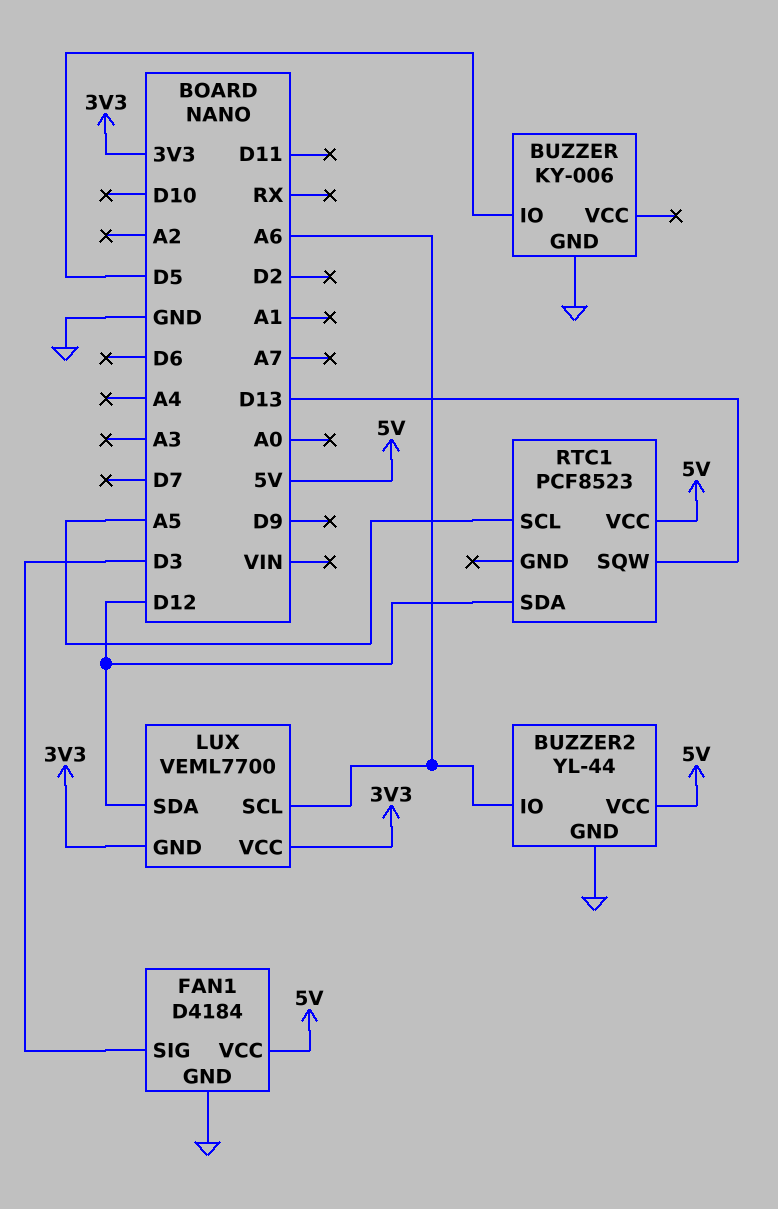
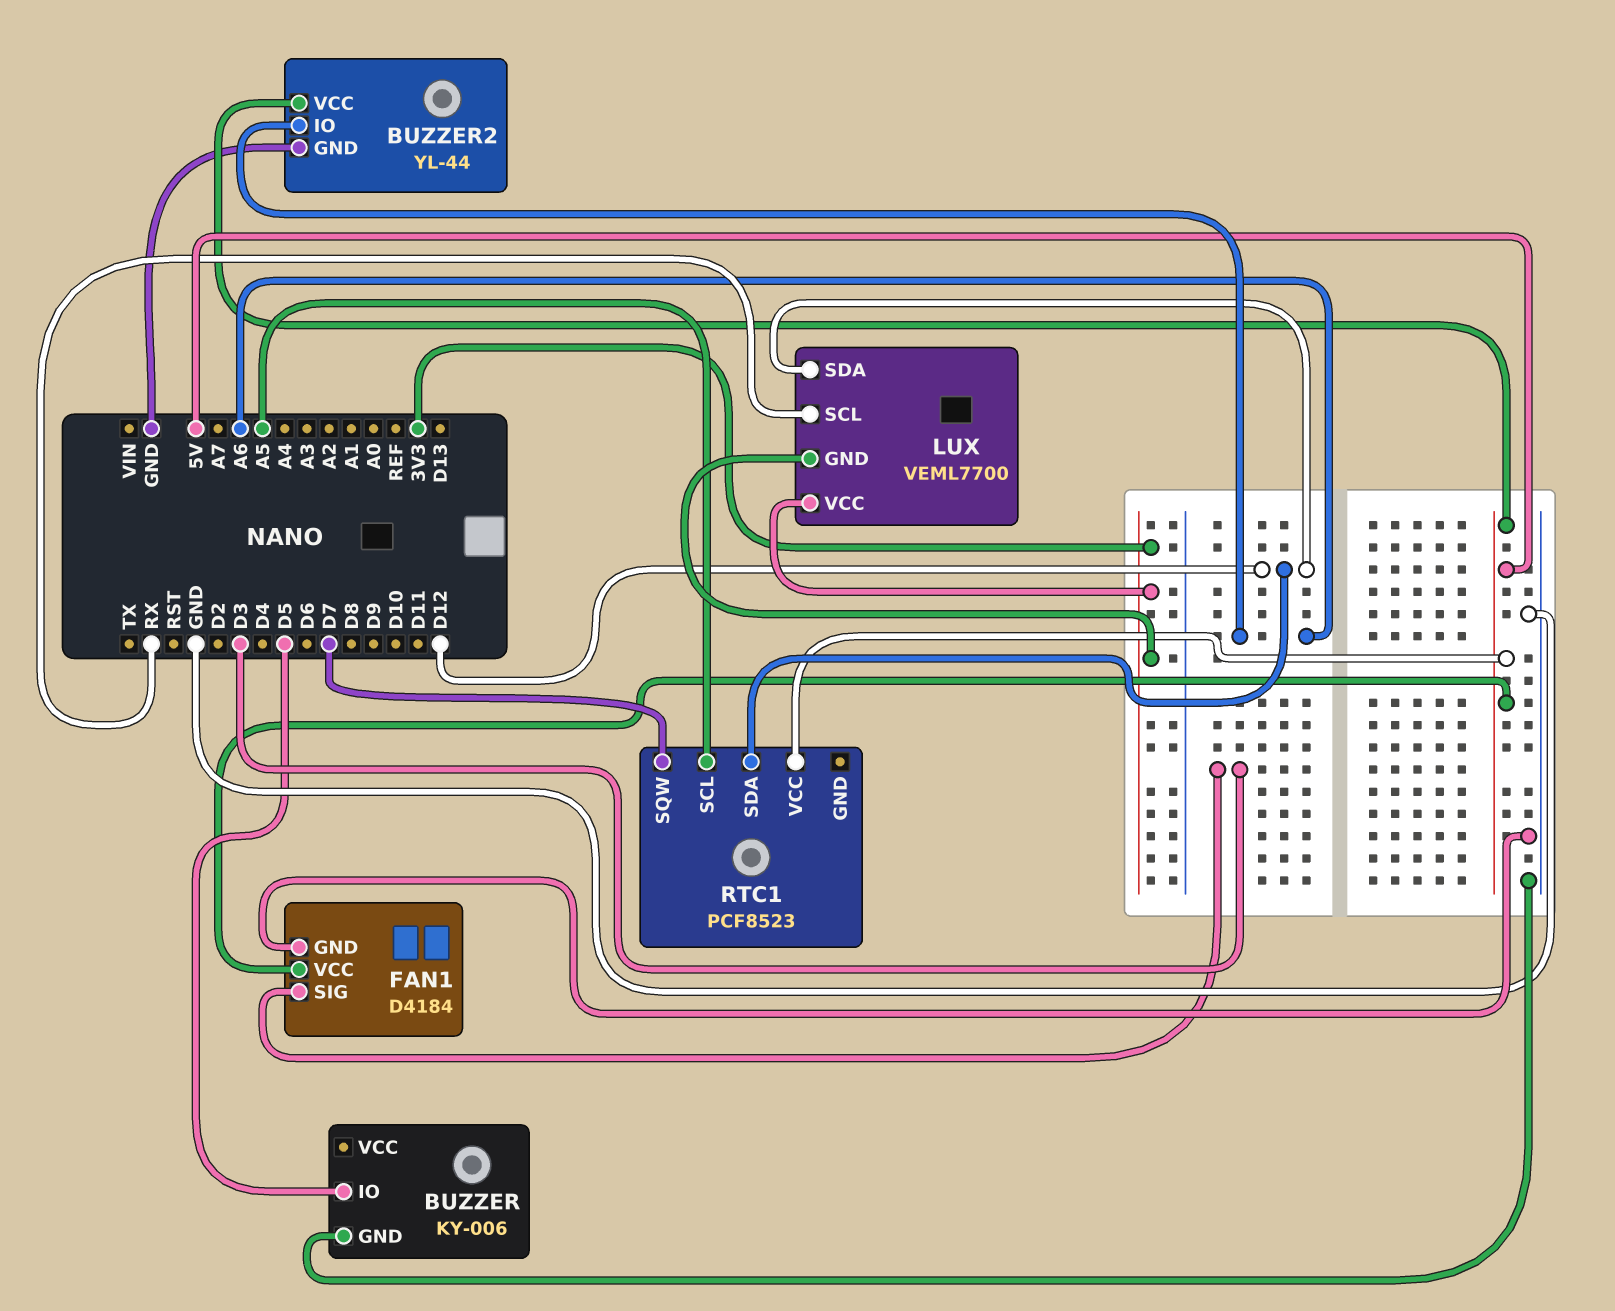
LUX pin SCL: A6 -> RX
RTC1 pin SQW: D13 -> D7

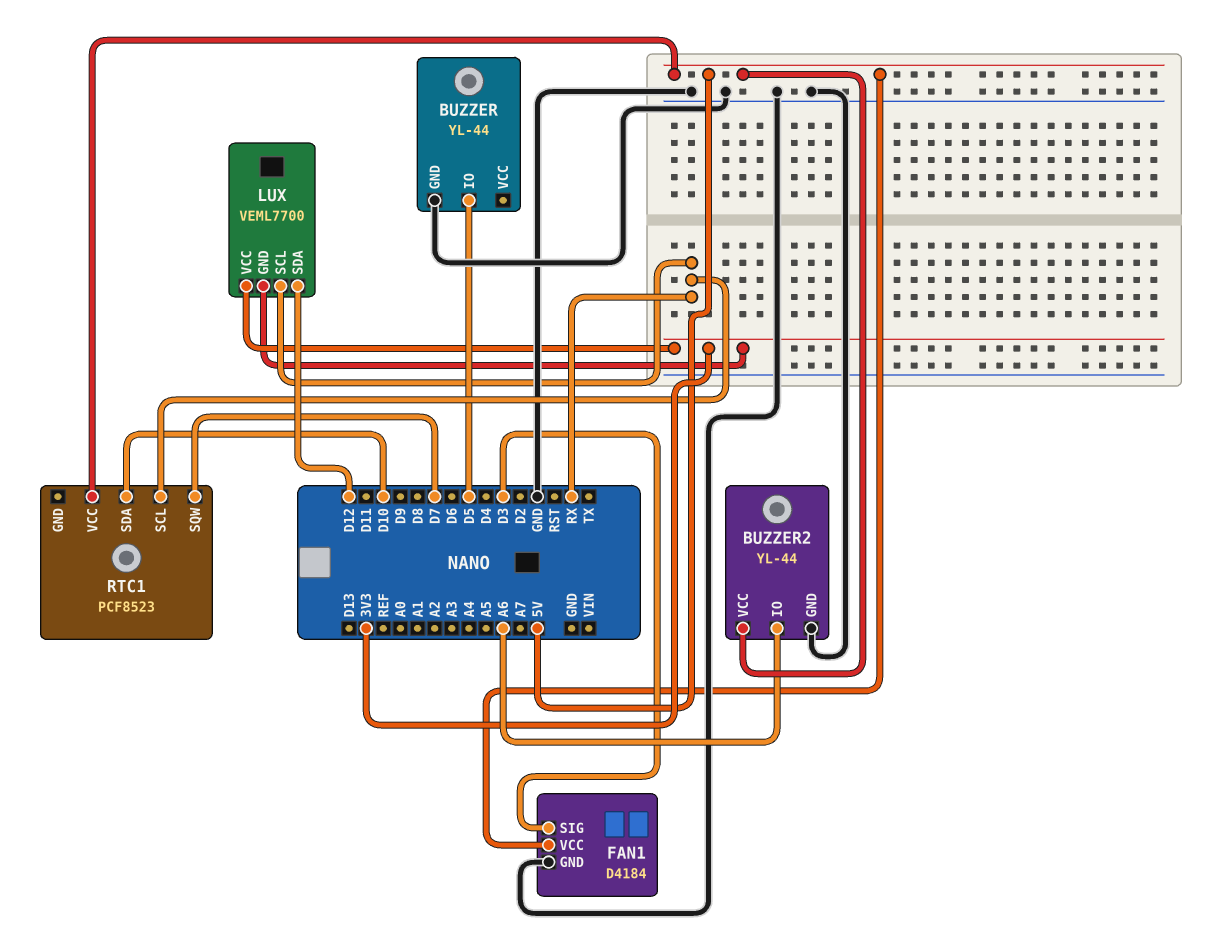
BUZZER: KY-006 -> YL-44
RTC1 pin SCL: A5 -> RX
RTC1 pin SDA: D12 -> D10

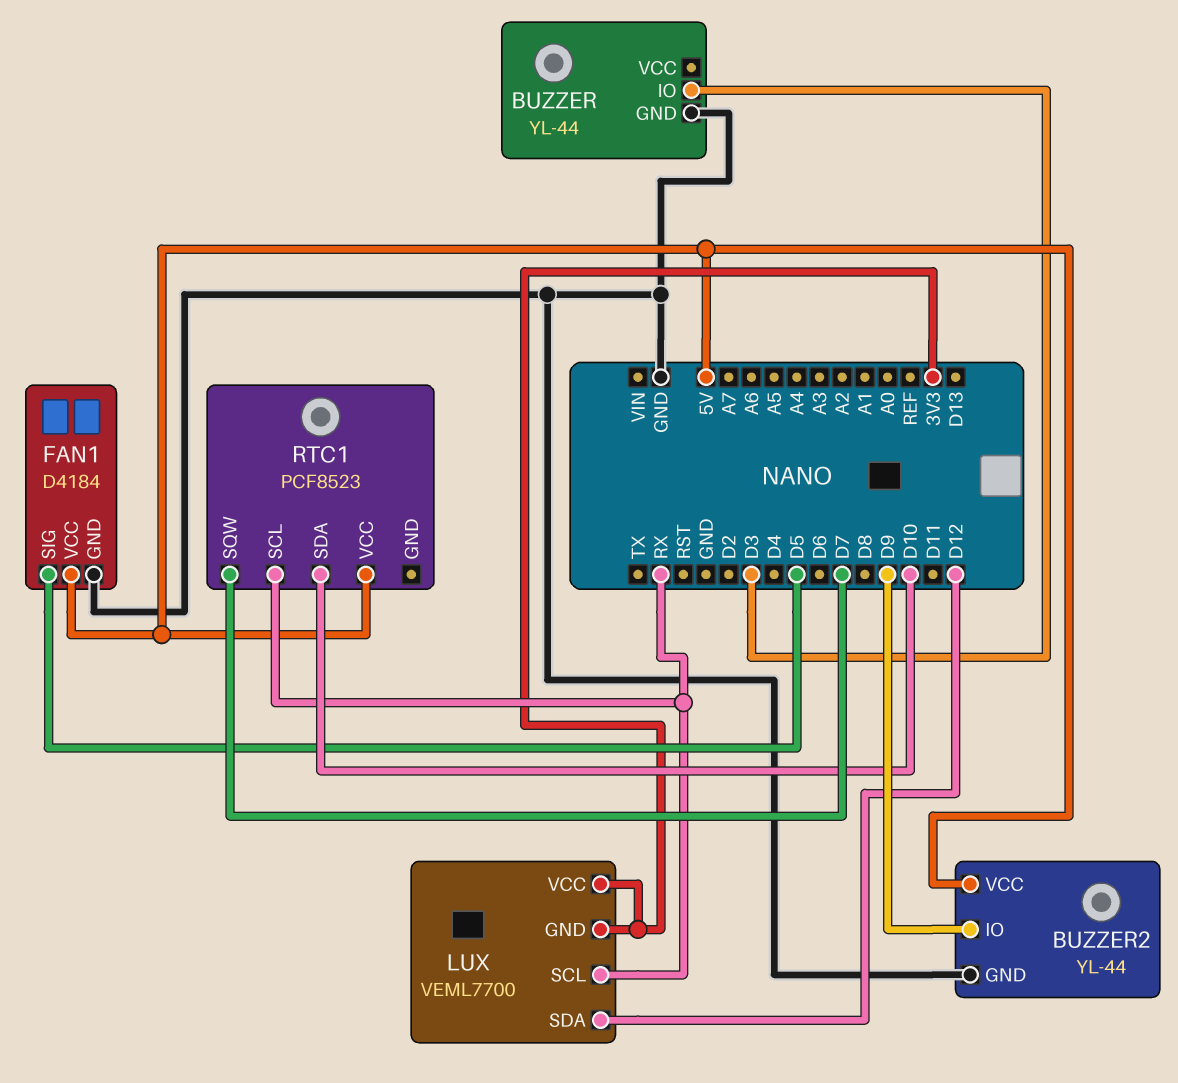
BUZZER pin IO: D5 -> D3
BUZZER2 pin IO: A6 -> D9
FAN1 pin SIG: D3 -> D5

